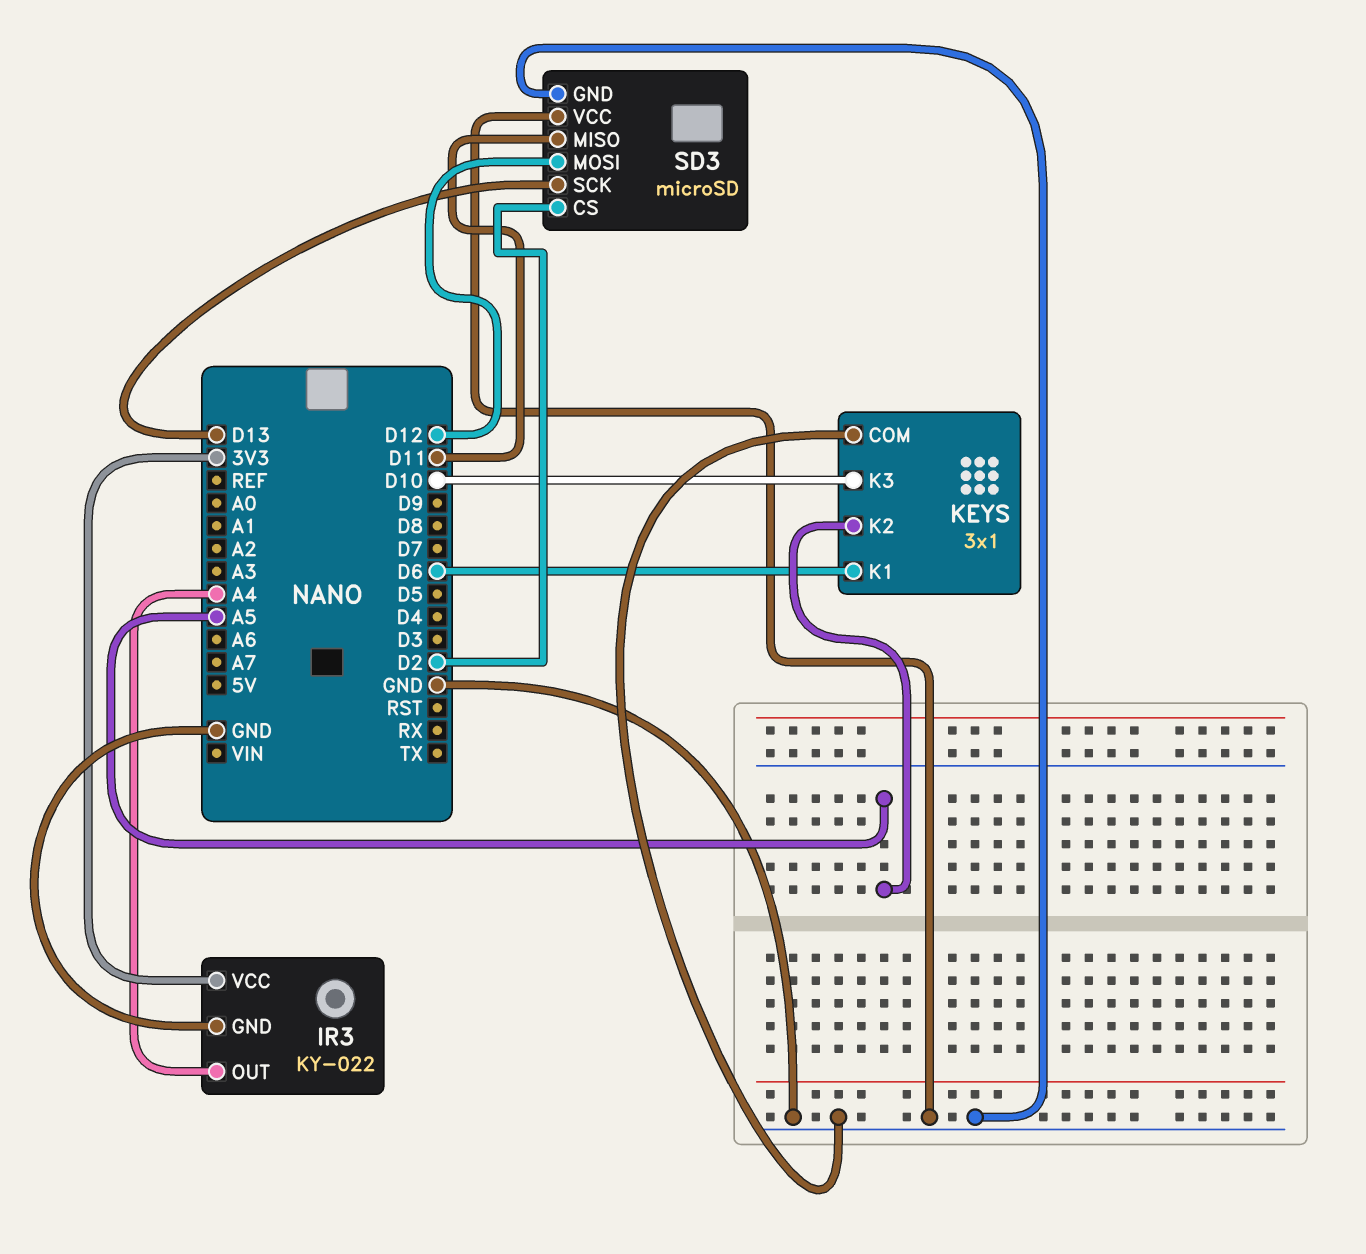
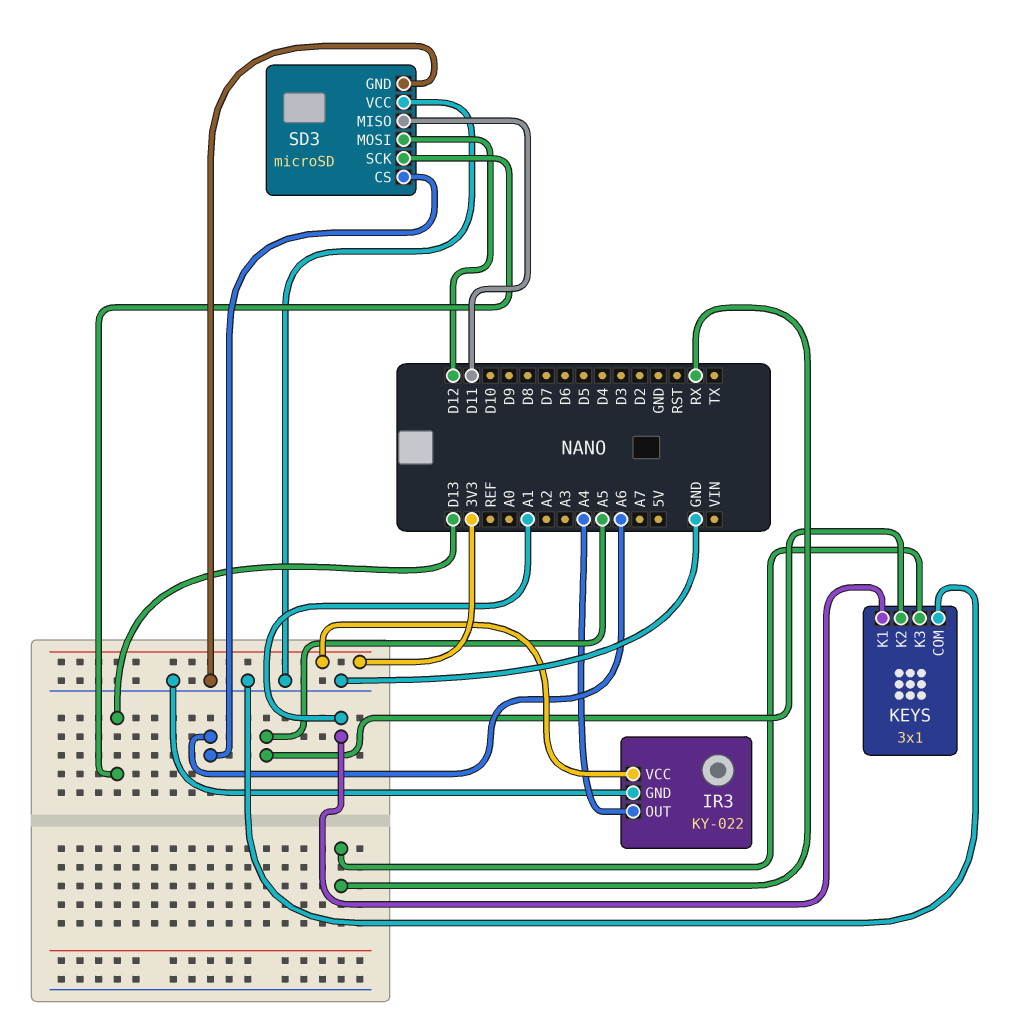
KEYS pin K1: D6 -> A1
KEYS pin K3: D10 -> RX
SD3 pin CS: D2 -> A6

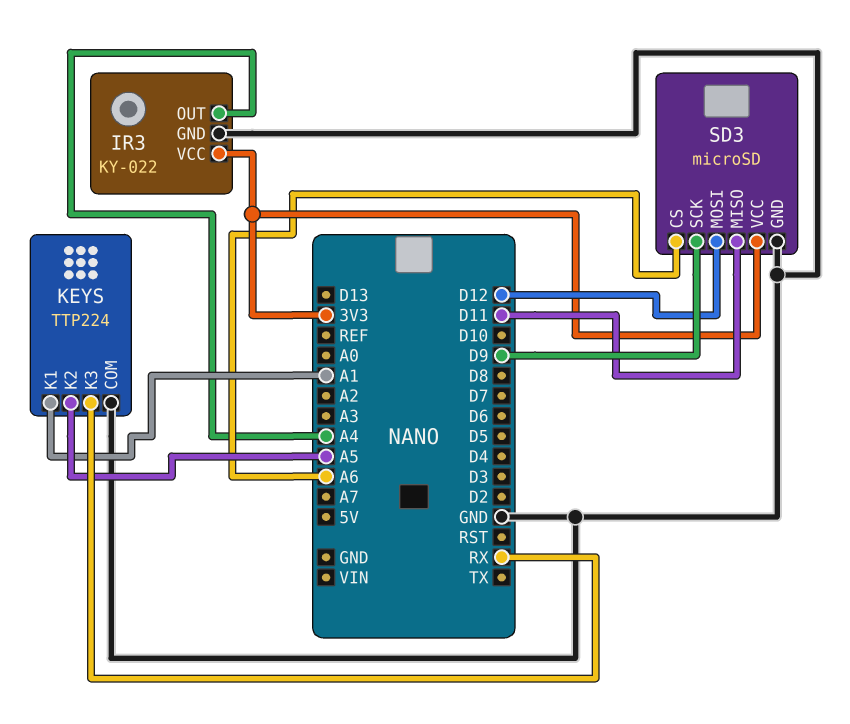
KEYS: 3x1 -> TTP224
SD3 pin SCK: D13 -> D9
SD3 pin VCC: GND -> 3V3

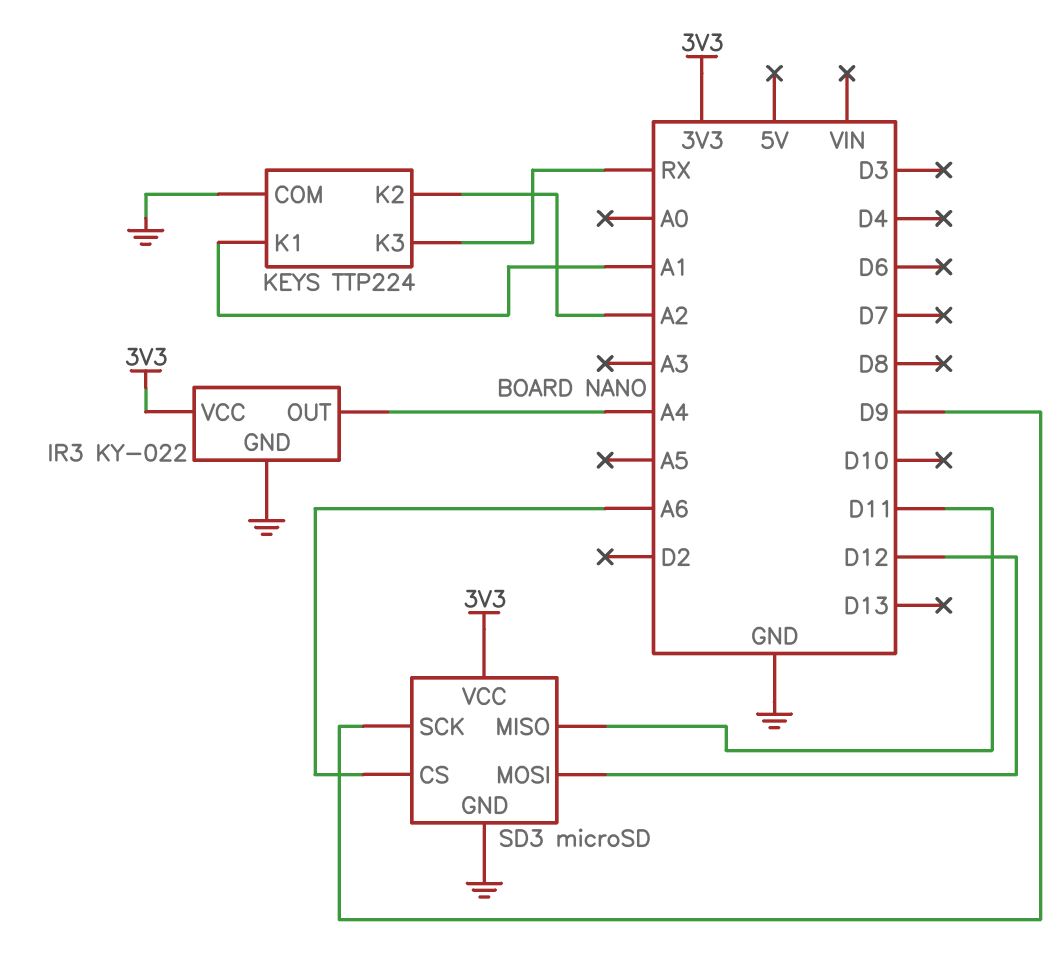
KEYS pin K2: A5 -> A2

